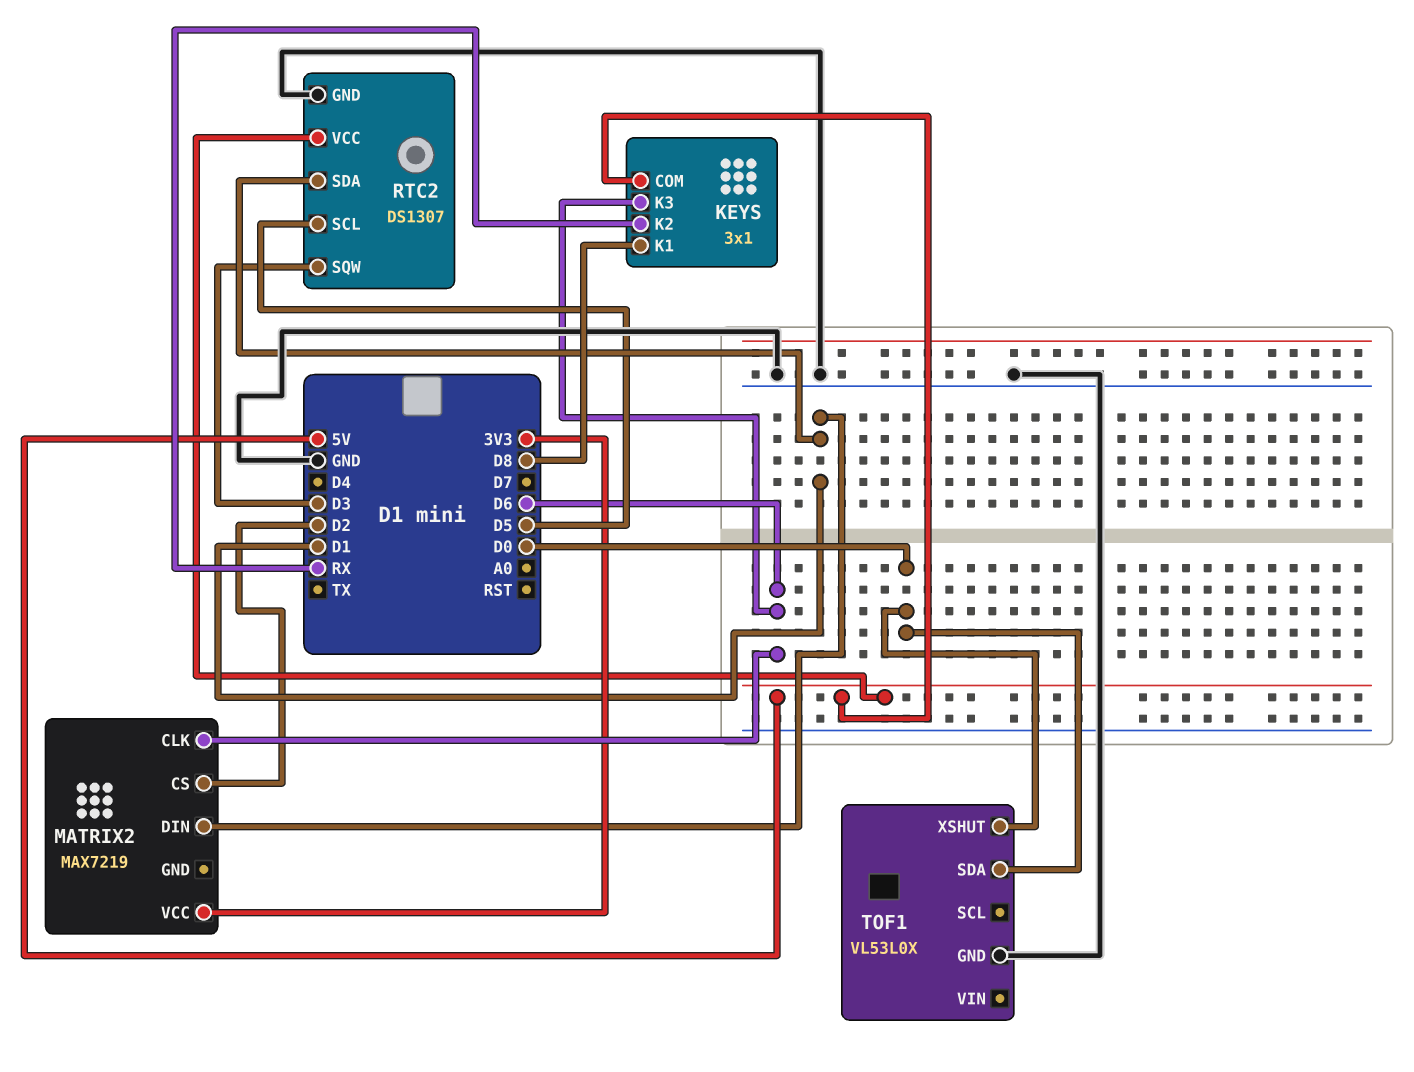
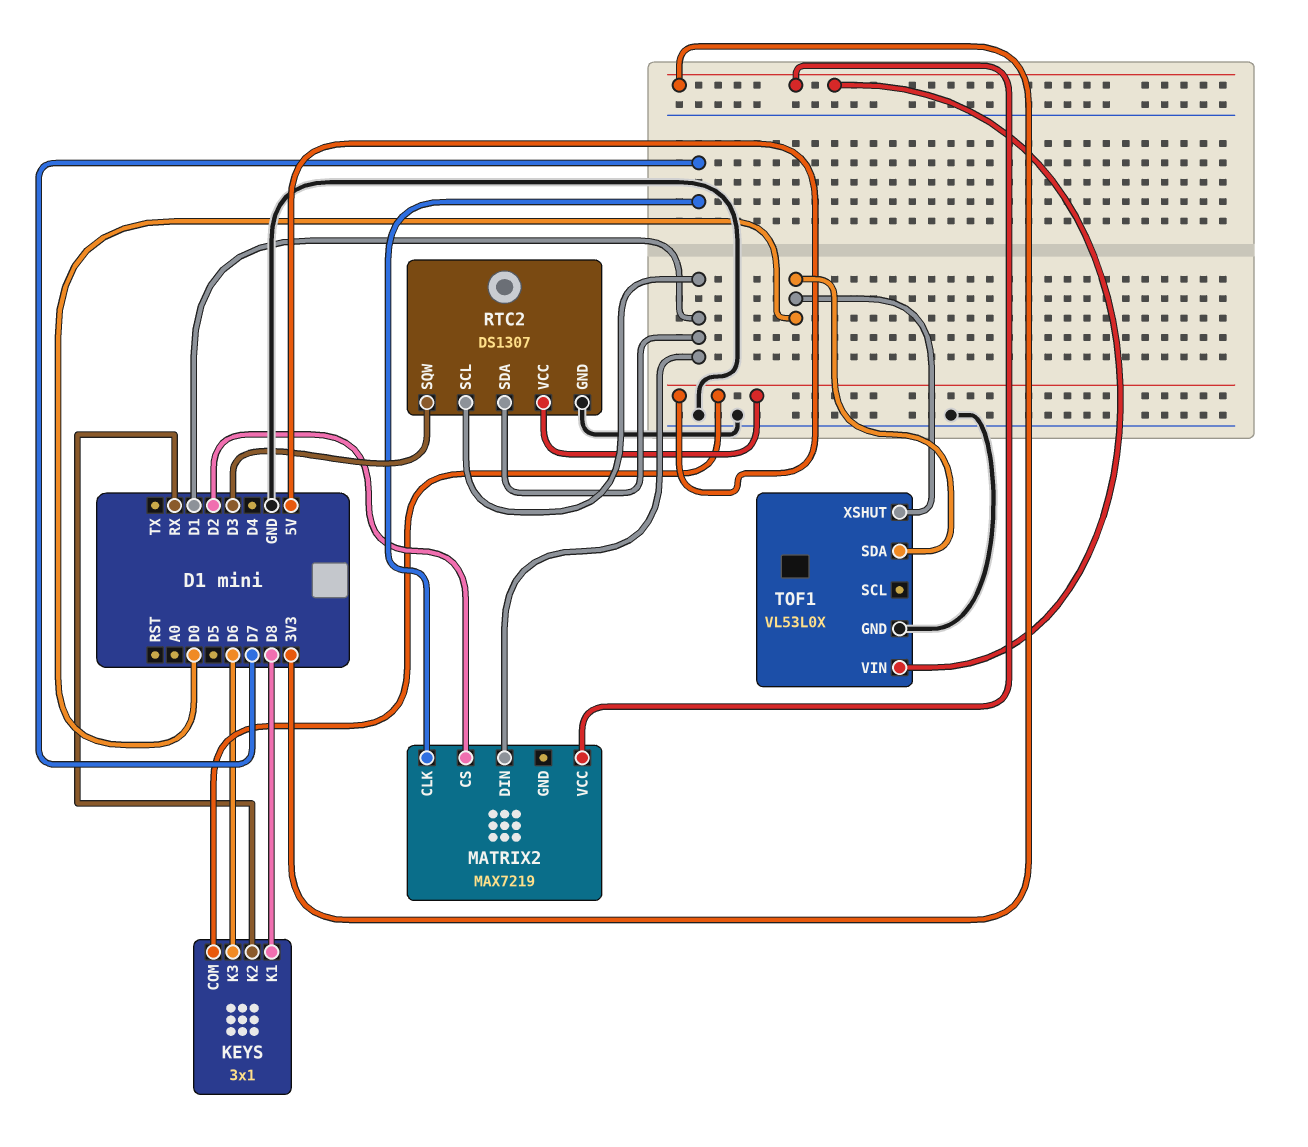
MATRIX2 pin CLK: D6 -> D7
RTC2 pin SCL: D5 -> D1
TOF1 pin VIN: none -> 3V3

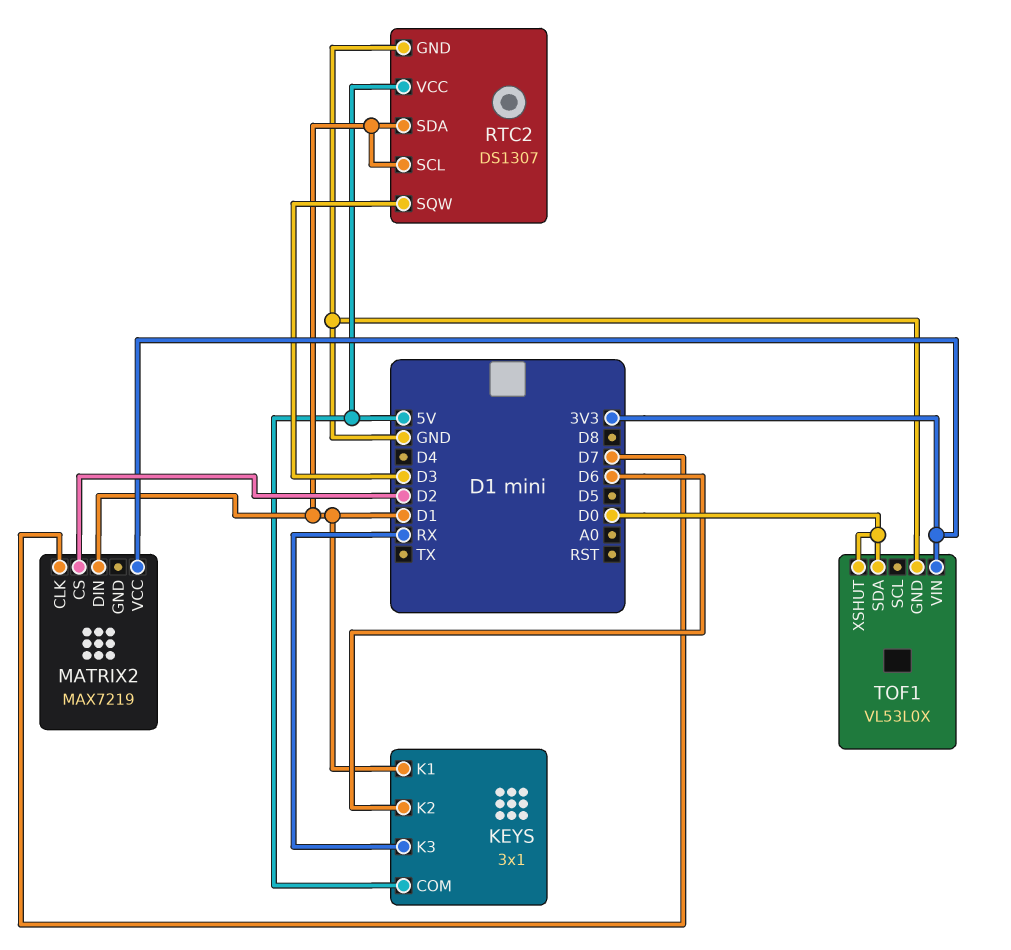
KEYS pin K1: D8 -> D1
KEYS pin K2: RX -> D6
KEYS pin K3: D6 -> RX

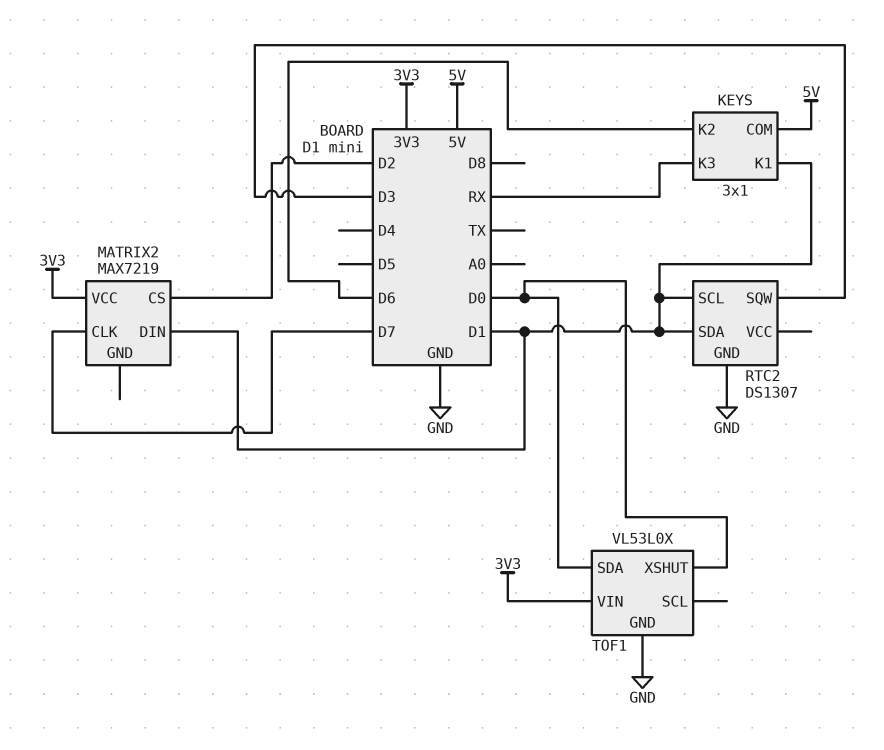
RTC2 pin VCC: 5V -> none

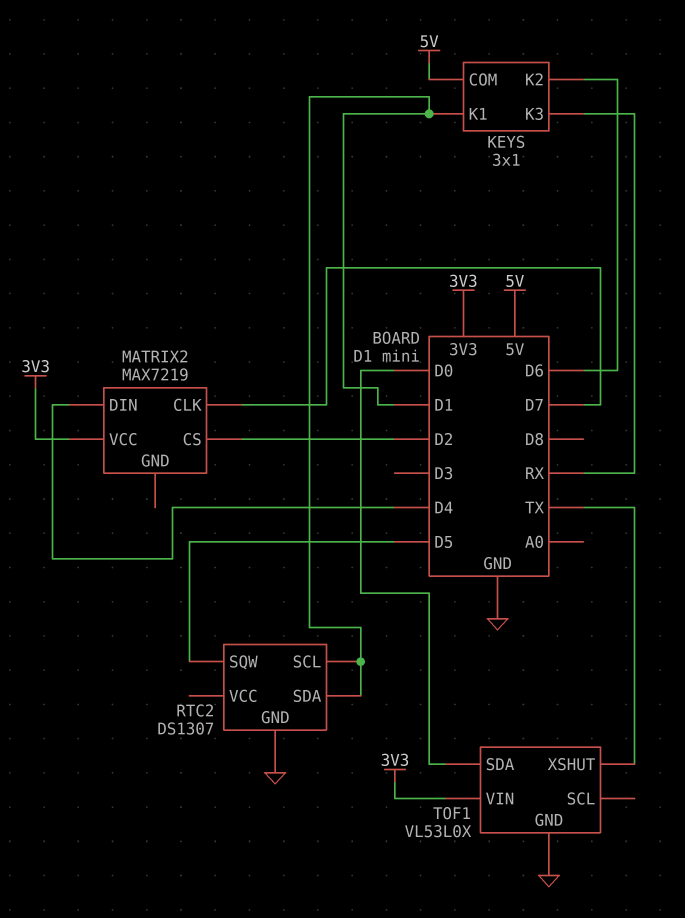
MATRIX2 pin DIN: D1 -> D4
RTC2 pin SQW: D3 -> D5
TOF1 pin XSHUT: D0 -> TX

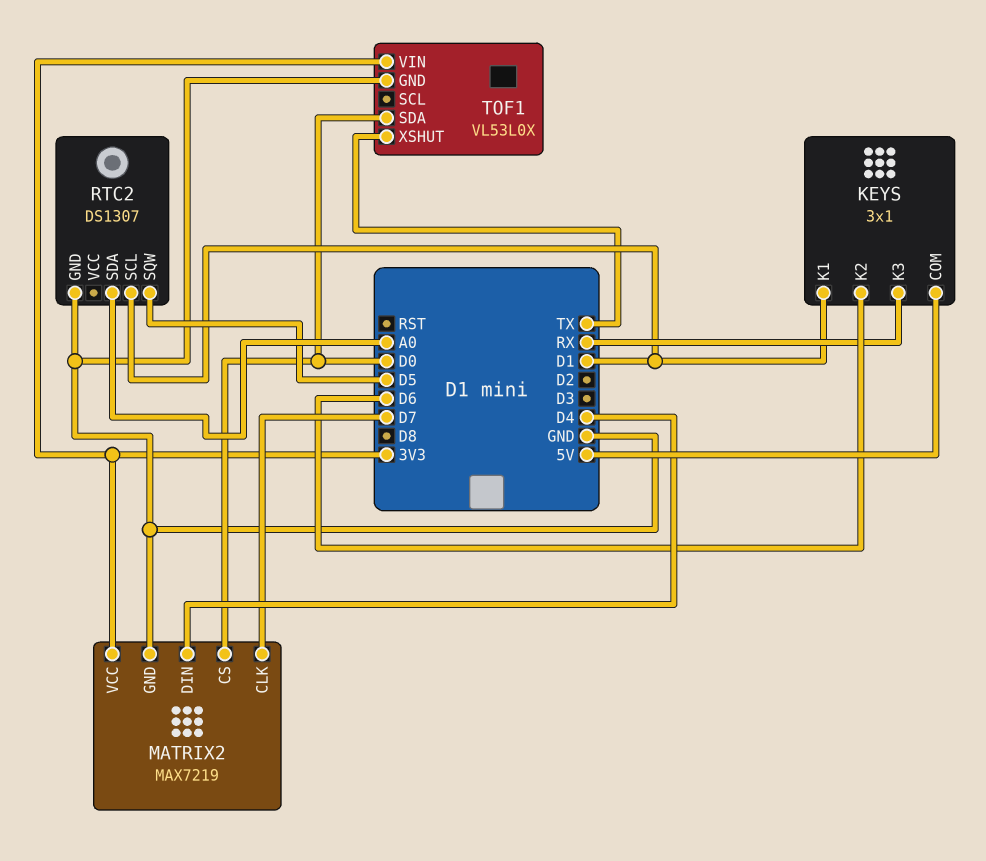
MATRIX2 pin CS: D2 -> D0
MATRIX2 pin GND: none -> GND
RTC2 pin SDA: D1 -> A0

